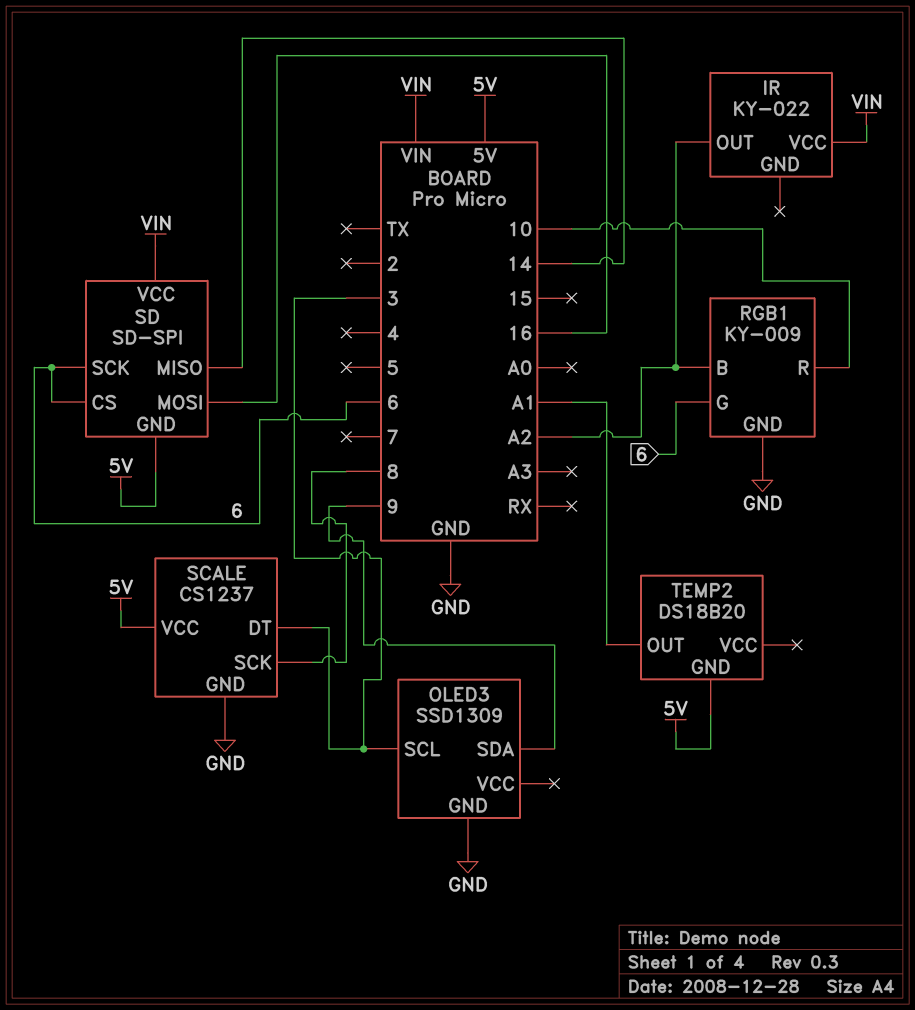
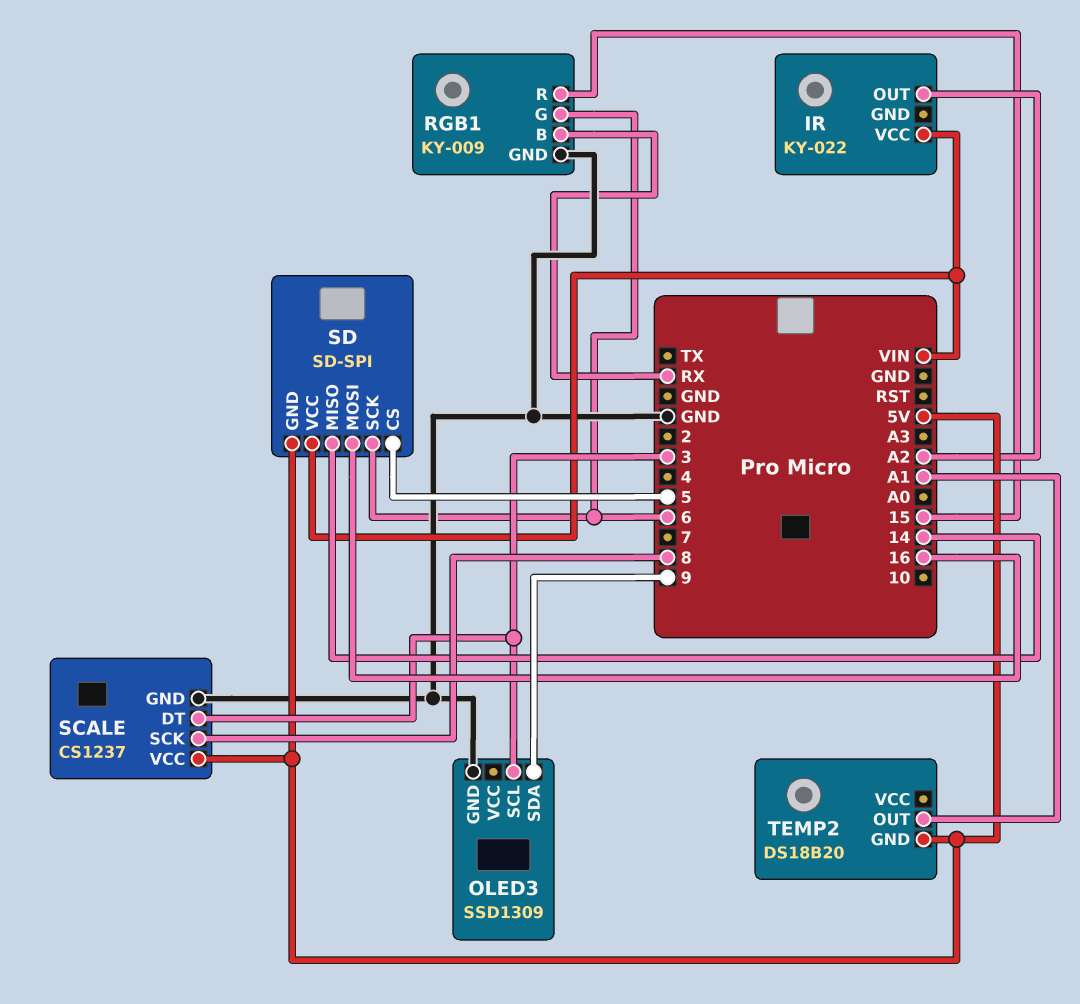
RGB1 pin B: A2 -> RX
RGB1 pin R: 10 -> 15
SD pin CS: 6 -> 5

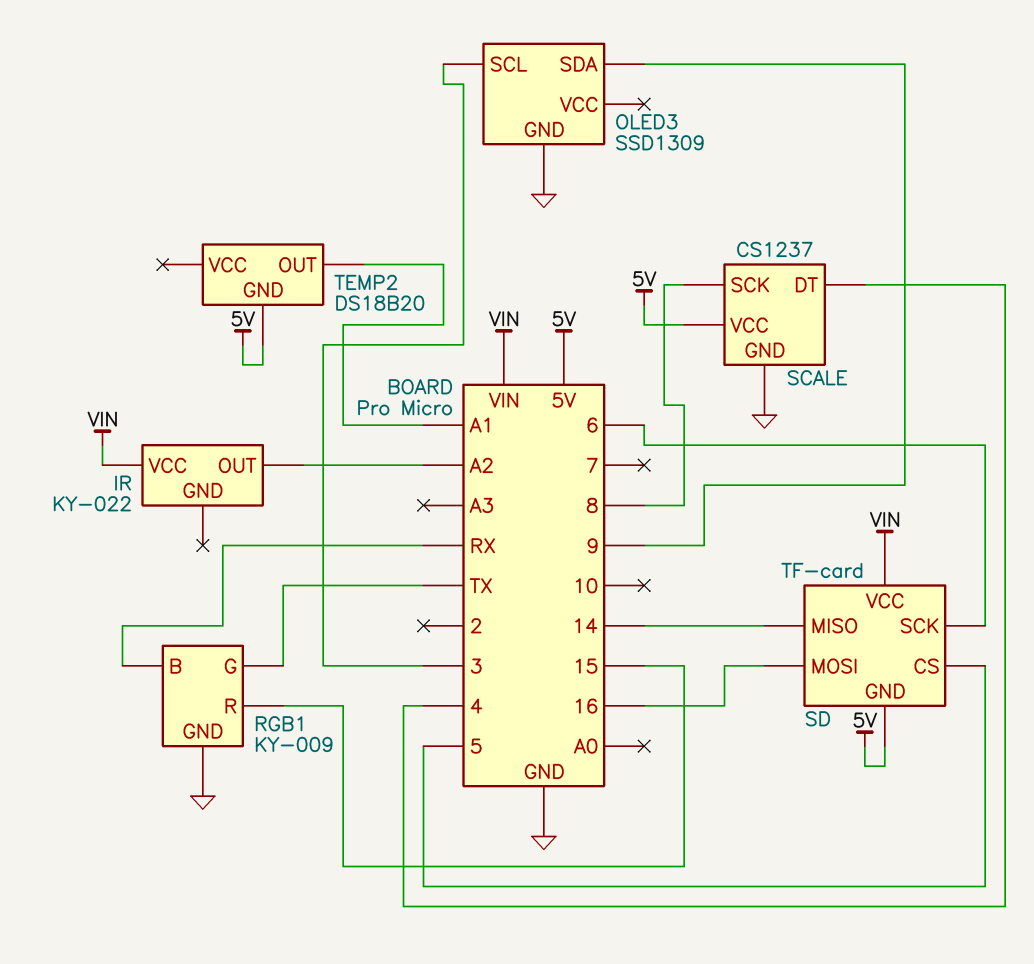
RGB1 pin G: 6 -> TX
SCALE pin DT: 3 -> 4
SD: SD-SPI -> TF-card

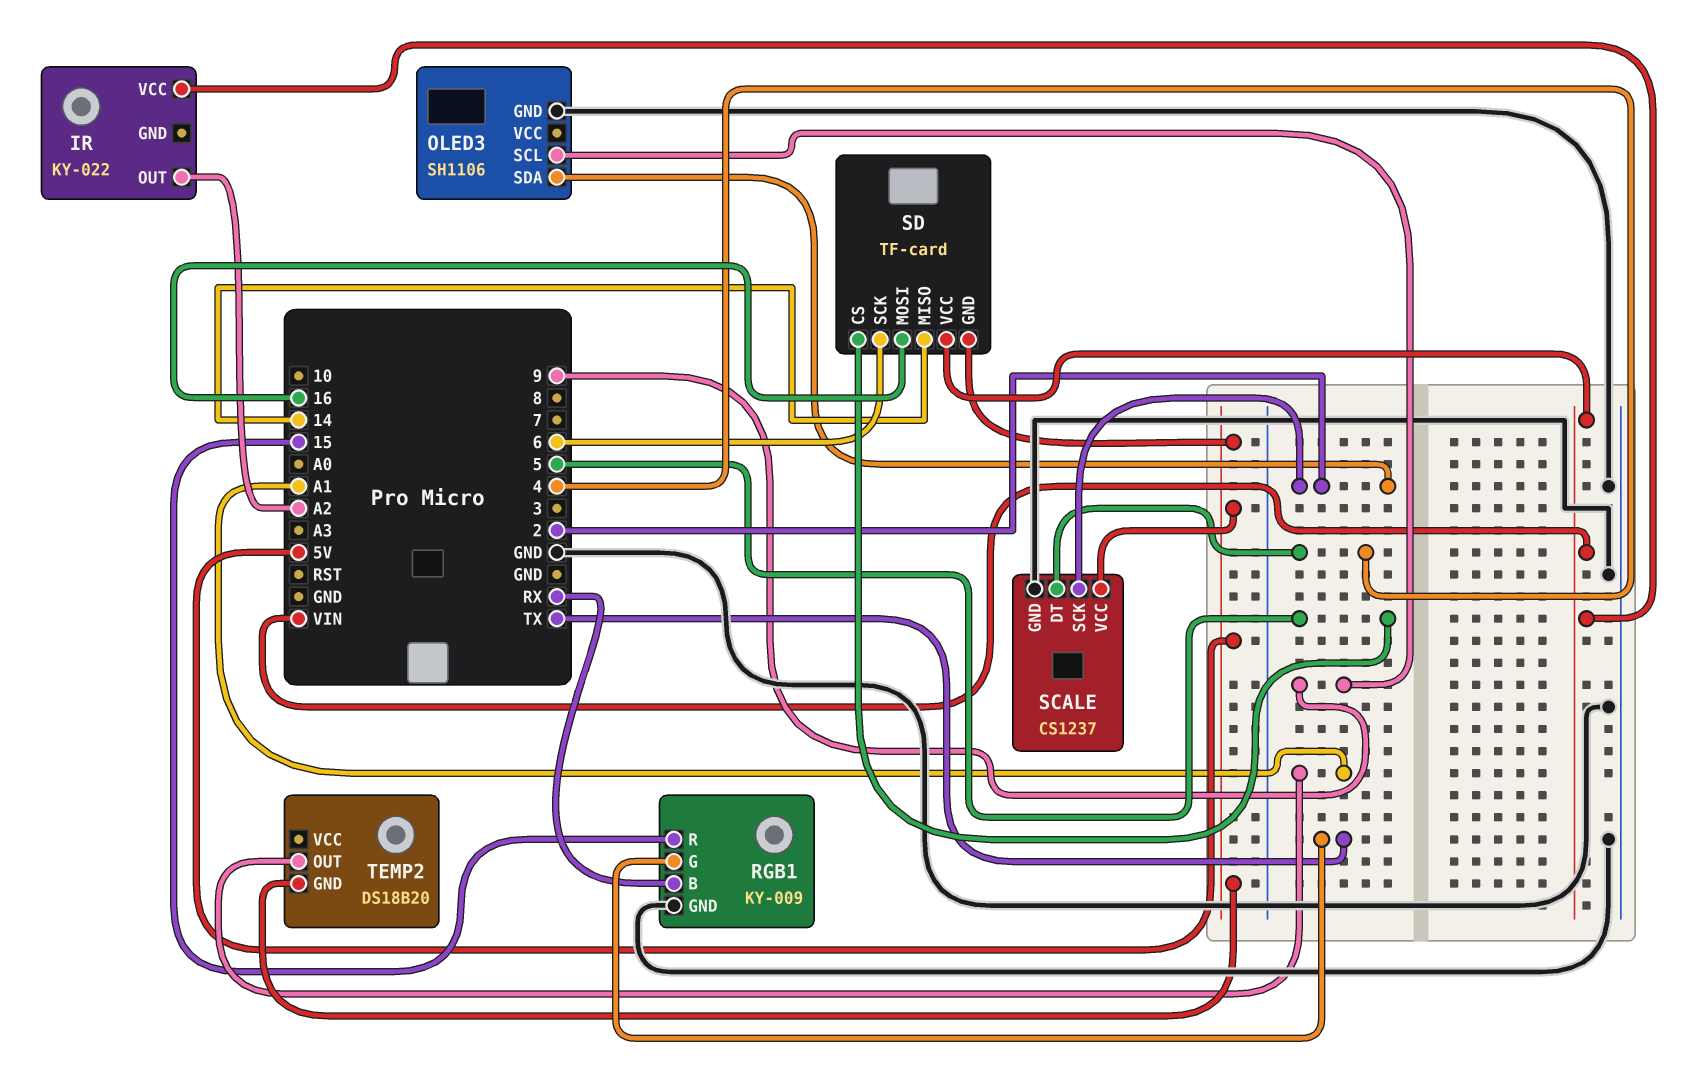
OLED3: SSD1309 -> SH1106
OLED3 pin SCL: 3 -> 9
OLED3 pin SDA: 9 -> 2
SCALE pin SCK: 8 -> 2

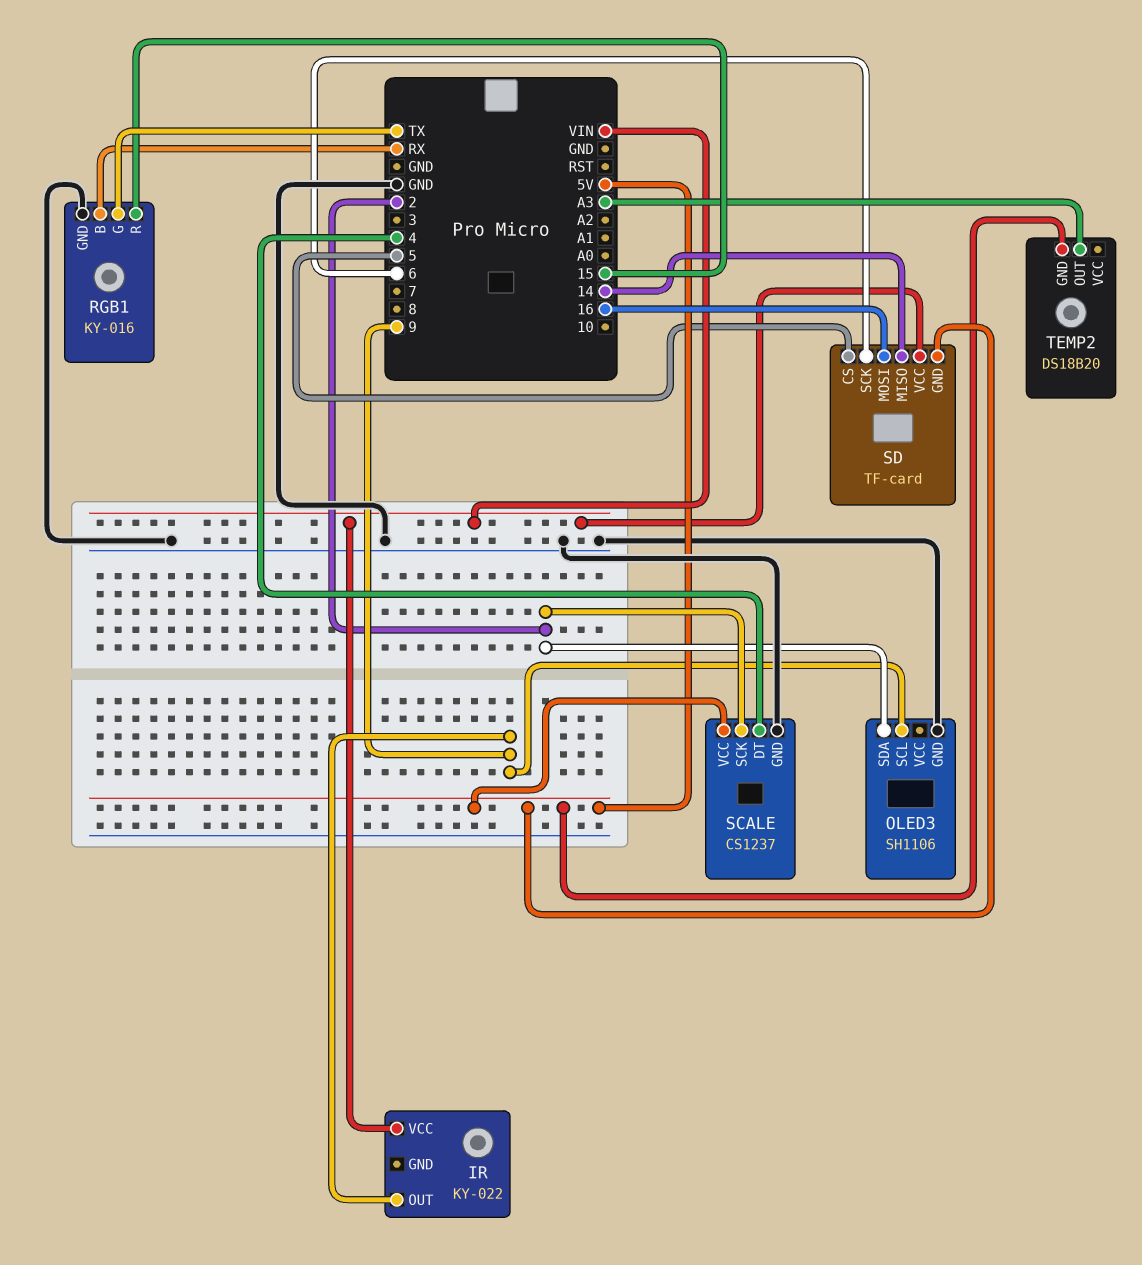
IR pin OUT: A2 -> 9
RGB1: KY-009 -> KY-016
TEMP2 pin OUT: A1 -> A3

